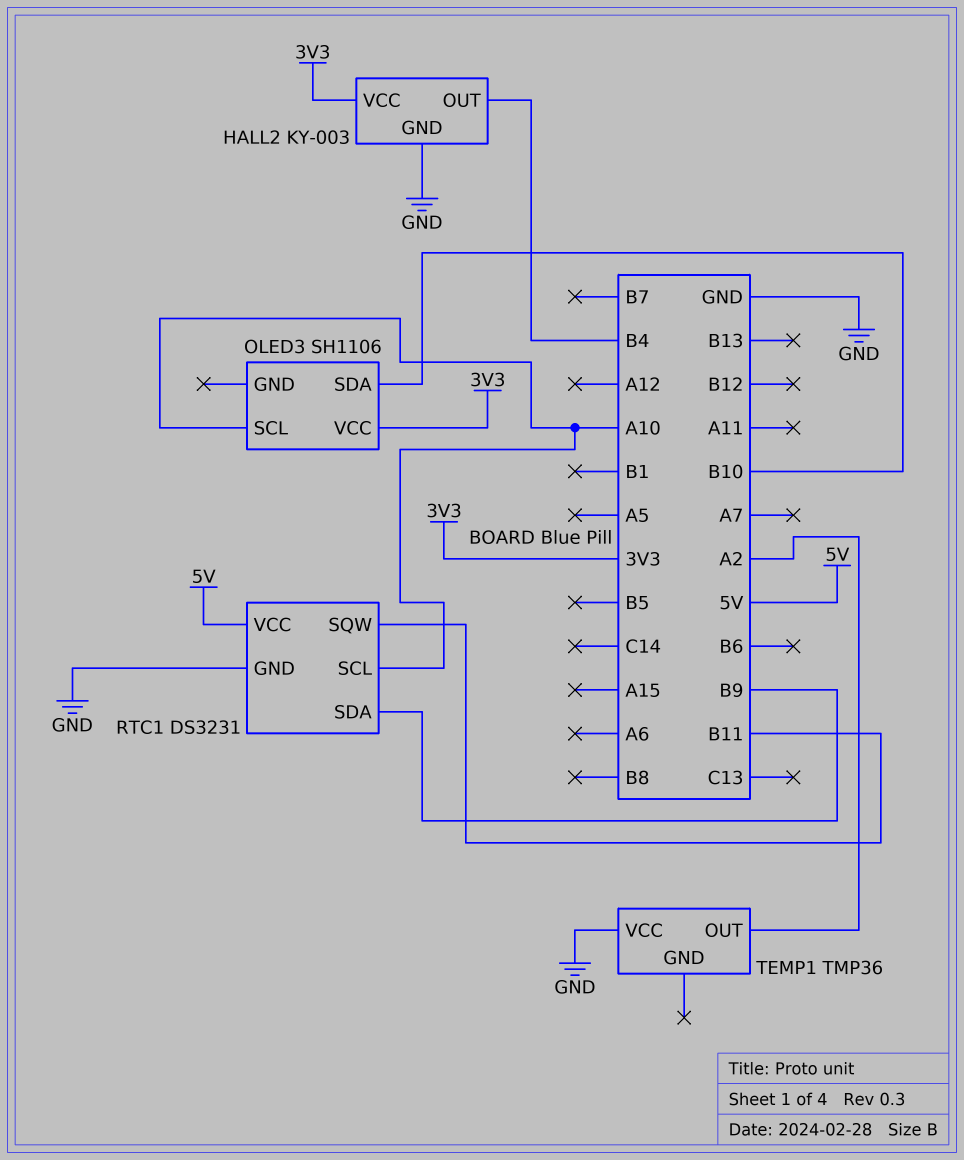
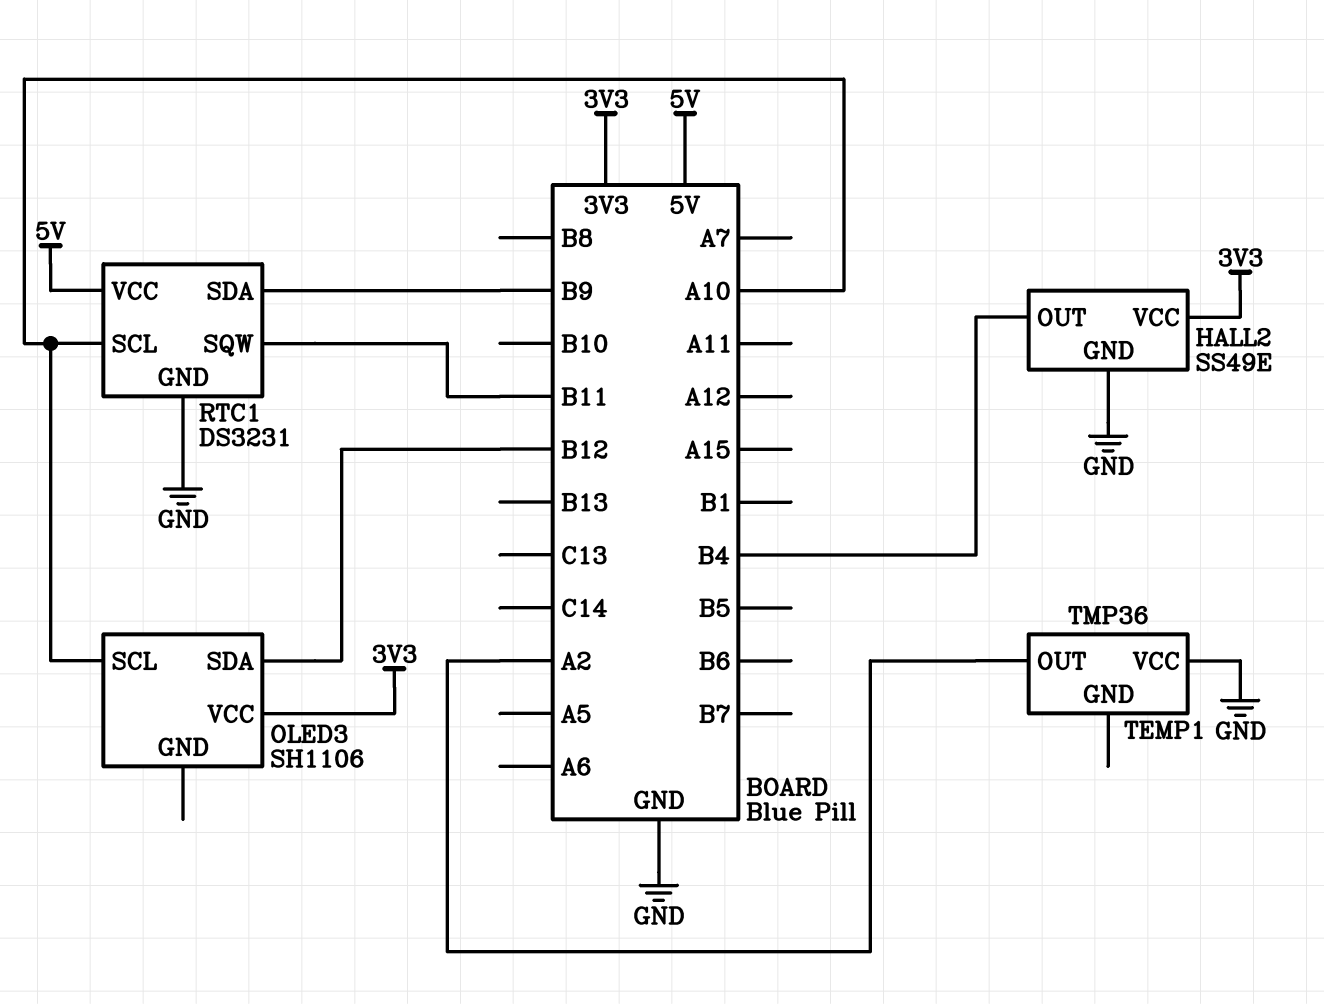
HALL2: KY-003 -> SS49E
OLED3 pin SDA: B10 -> B12

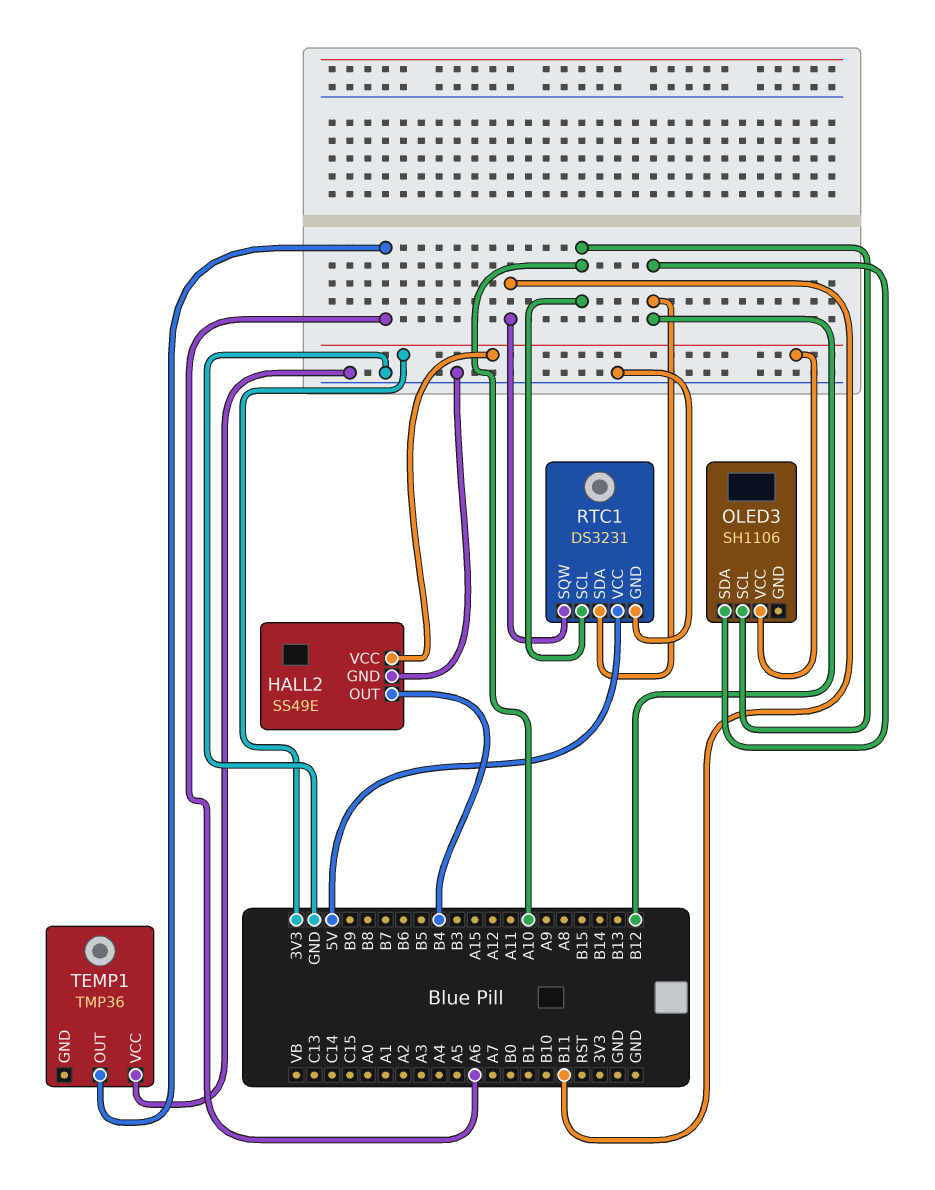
RTC1 pin SDA: B9 -> B12
TEMP1 pin OUT: A2 -> A6

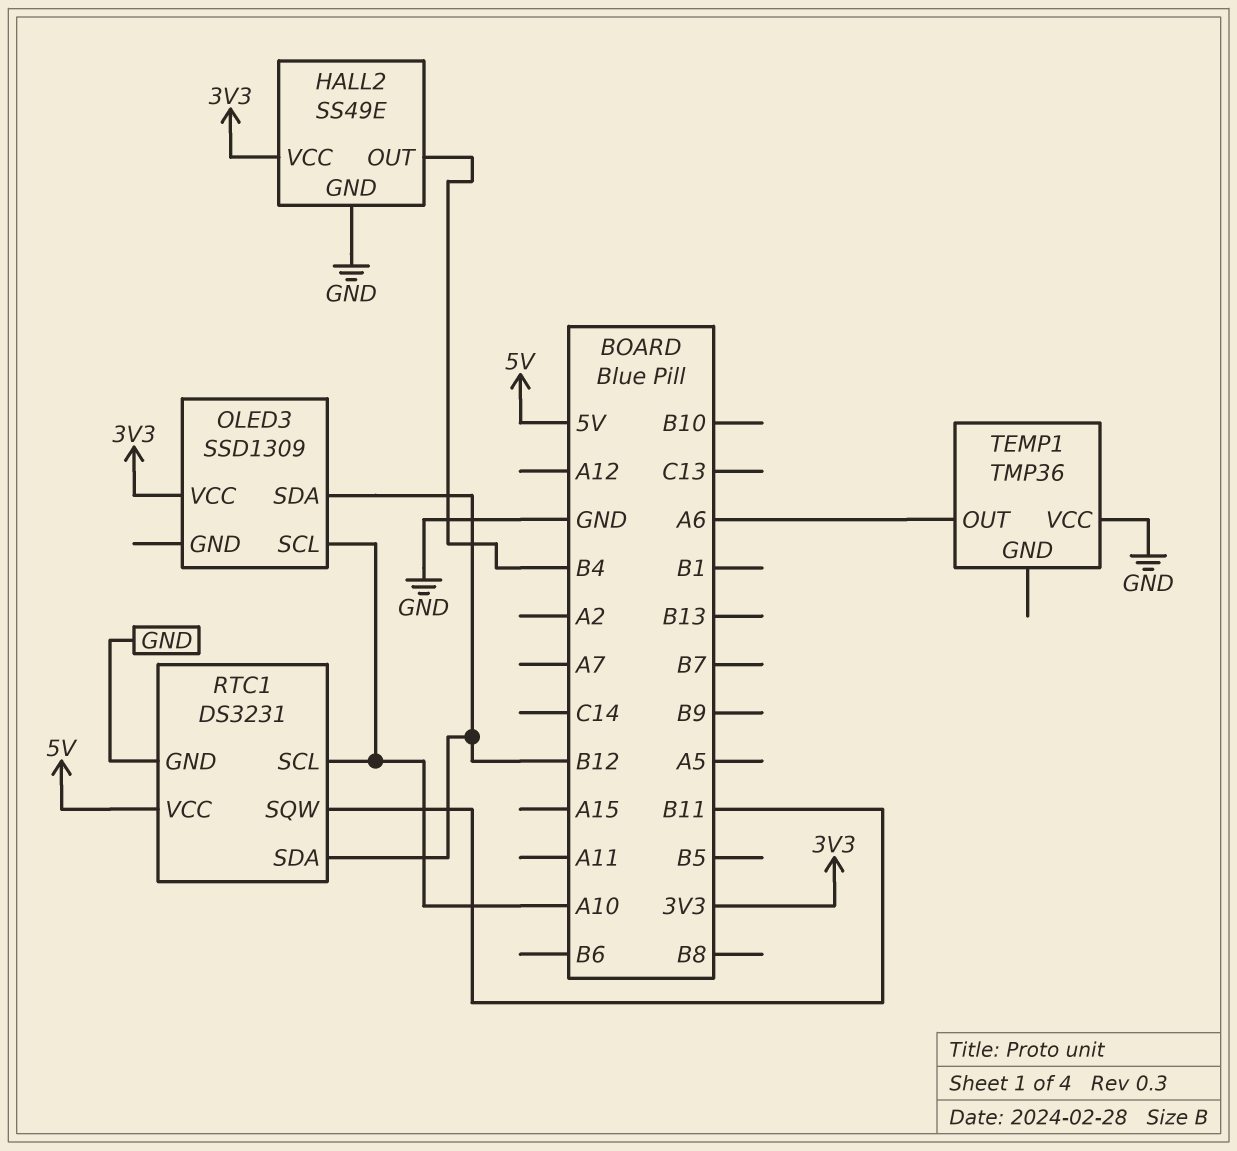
OLED3: SH1106 -> SSD1309

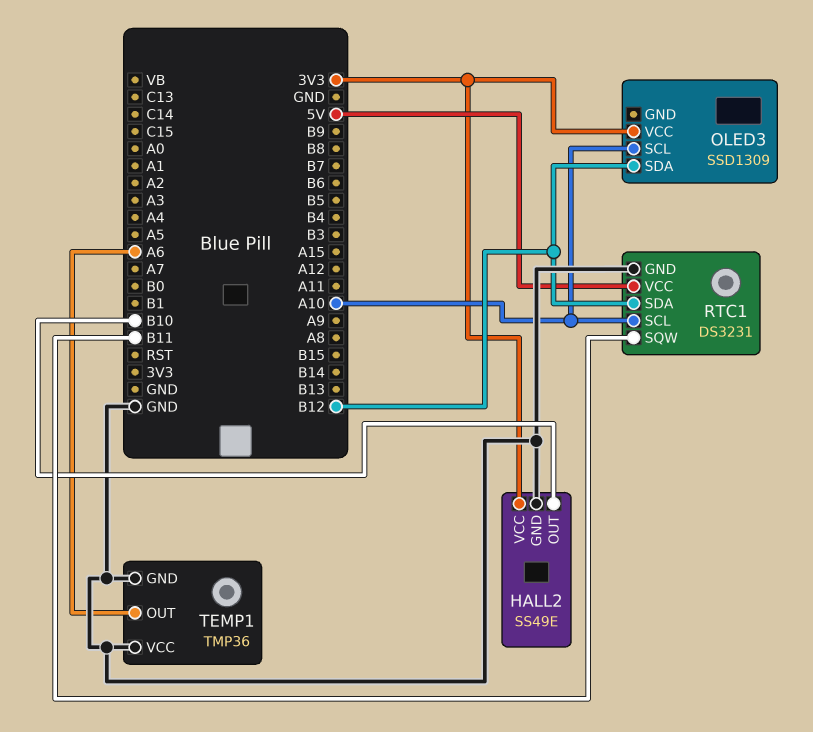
HALL2 pin OUT: B4 -> B10
TEMP1 pin GND: none -> GND

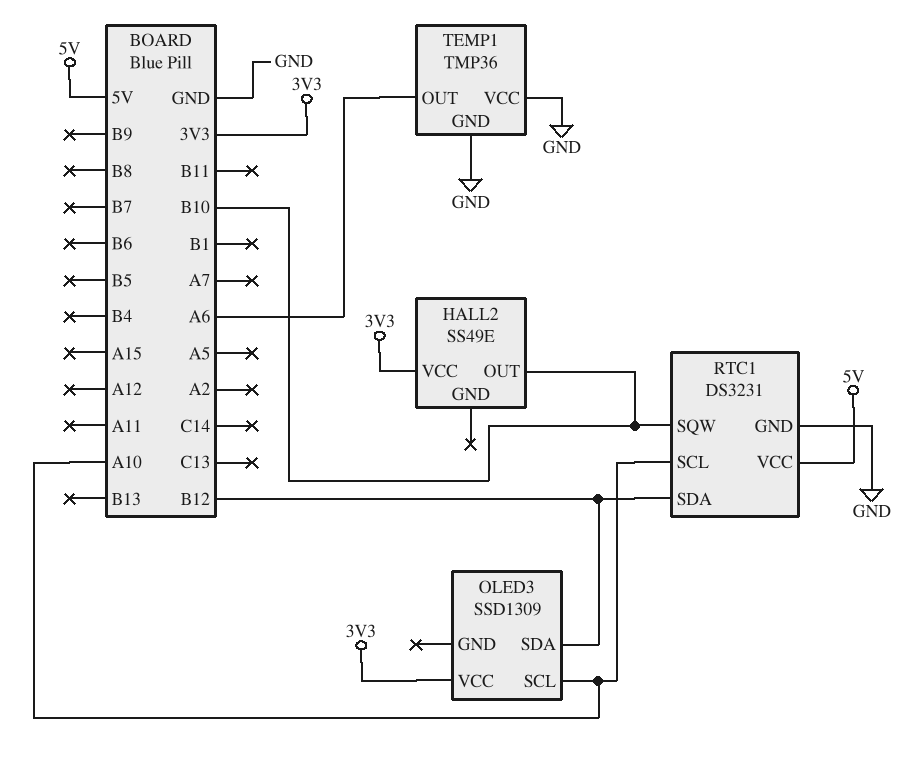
HALL2 pin GND: GND -> none
RTC1 pin SQW: B11 -> B10

